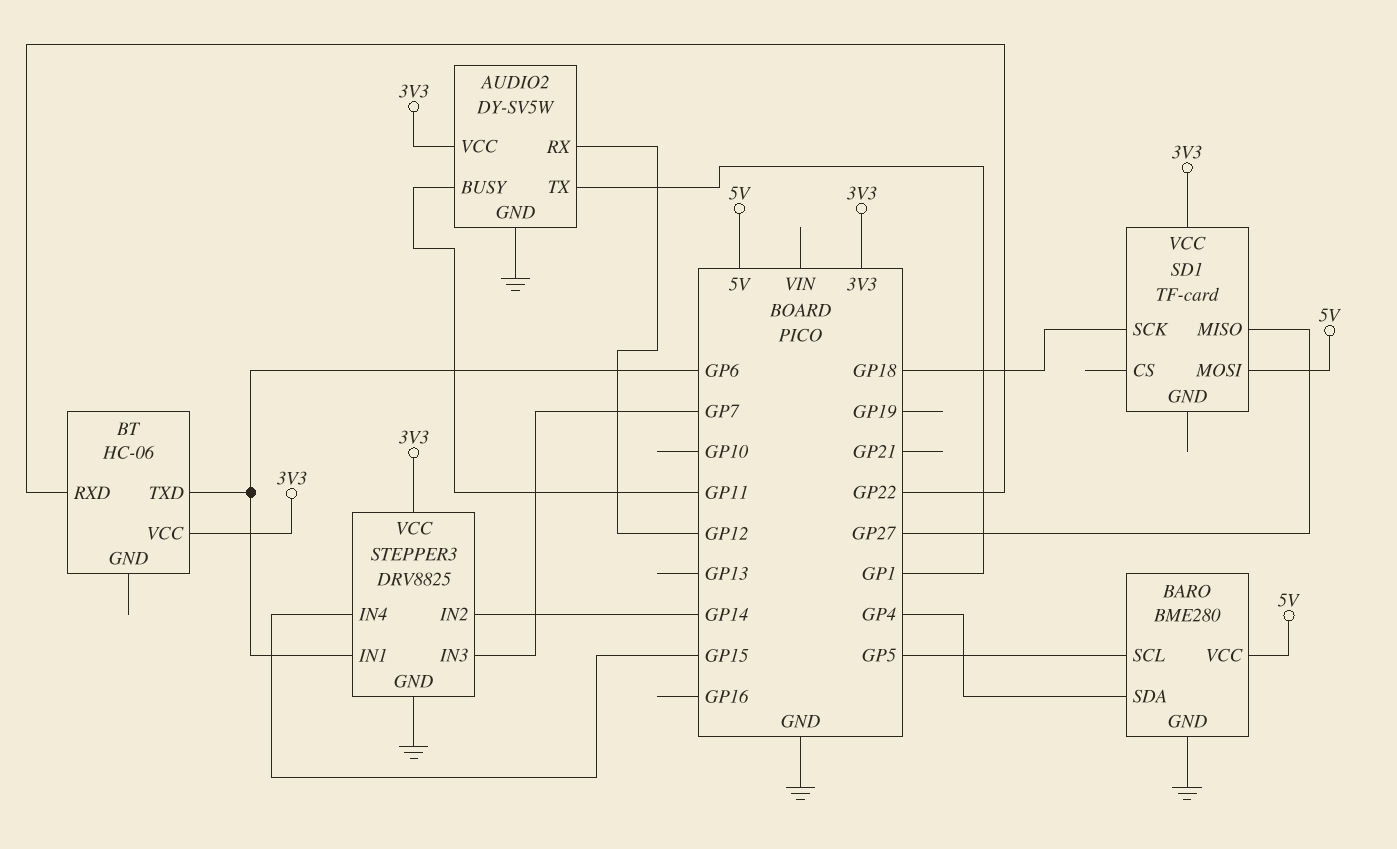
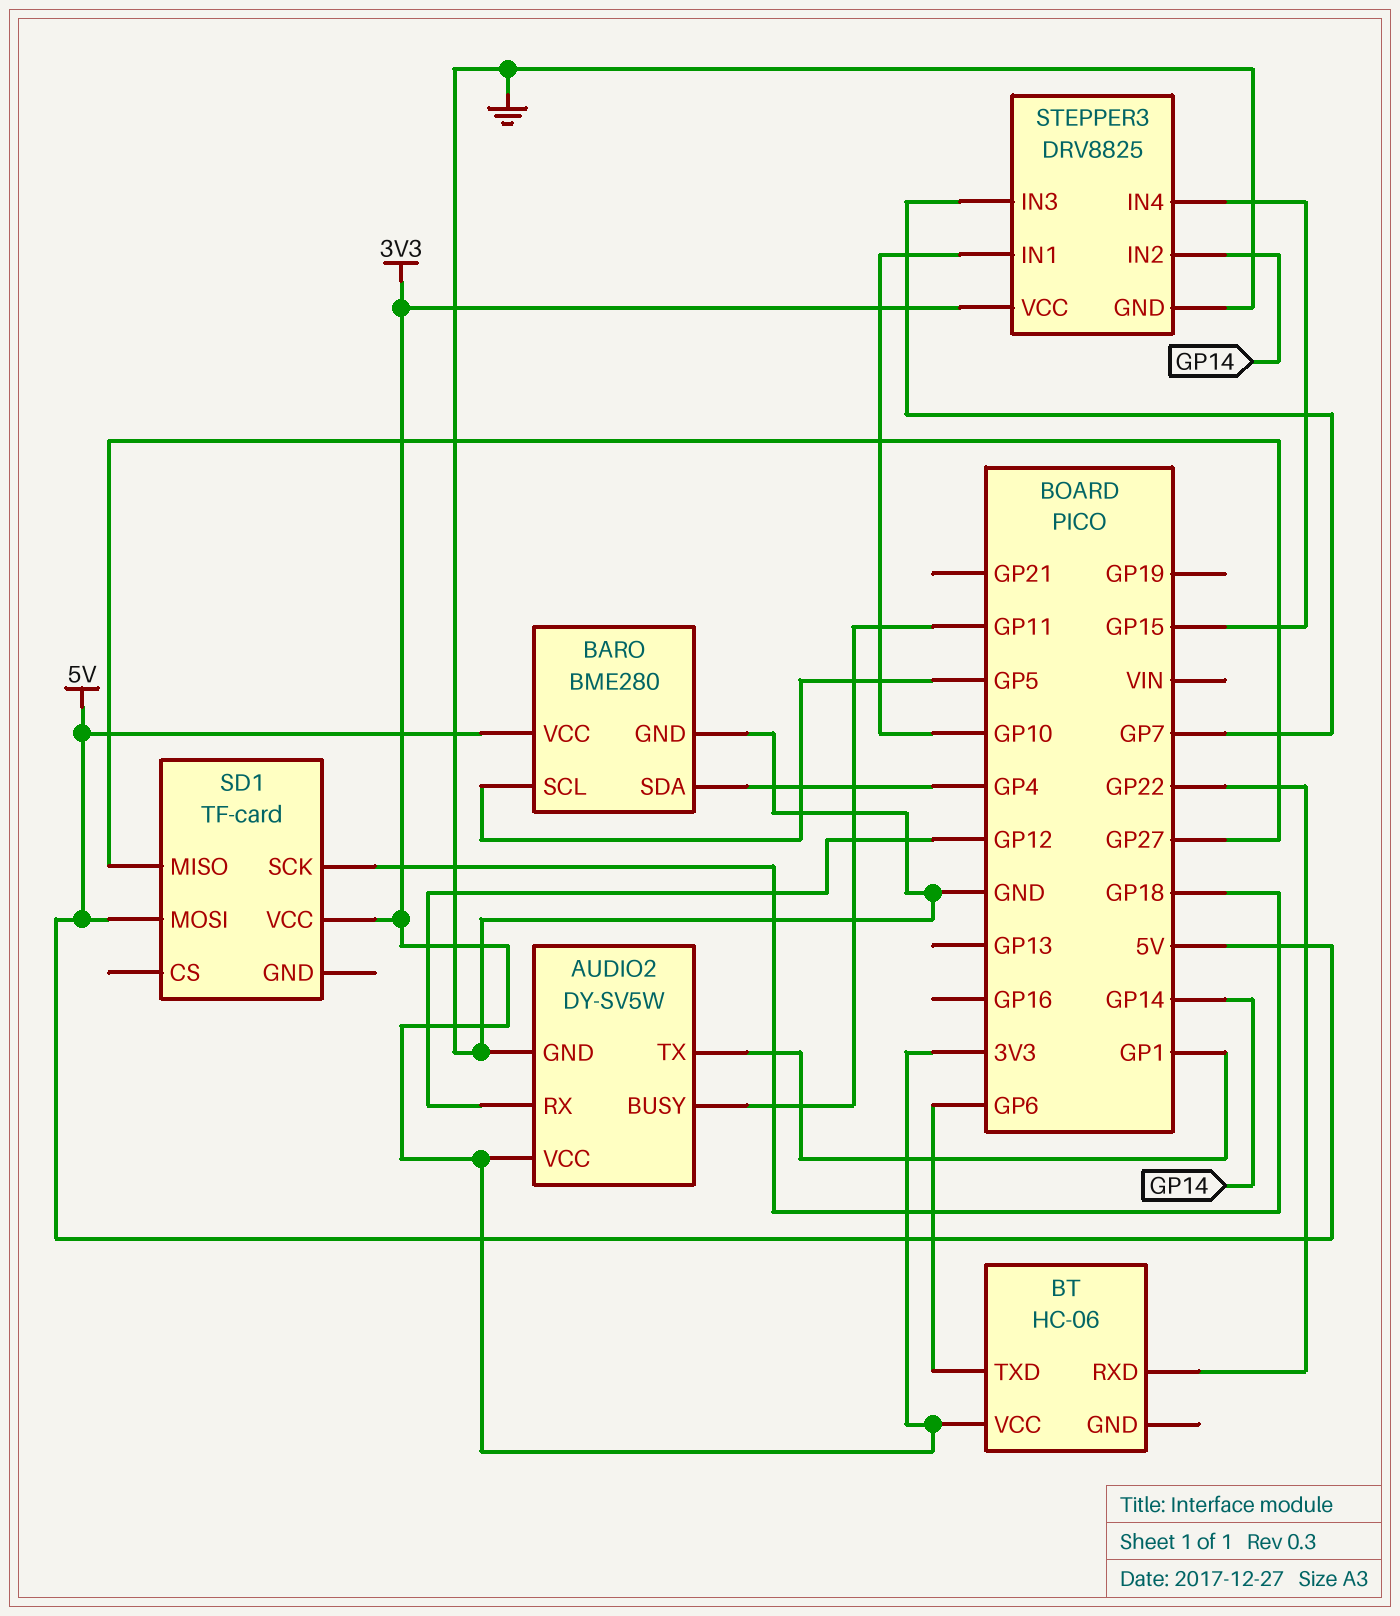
STEPPER3 pin IN1: GP6 -> GP10

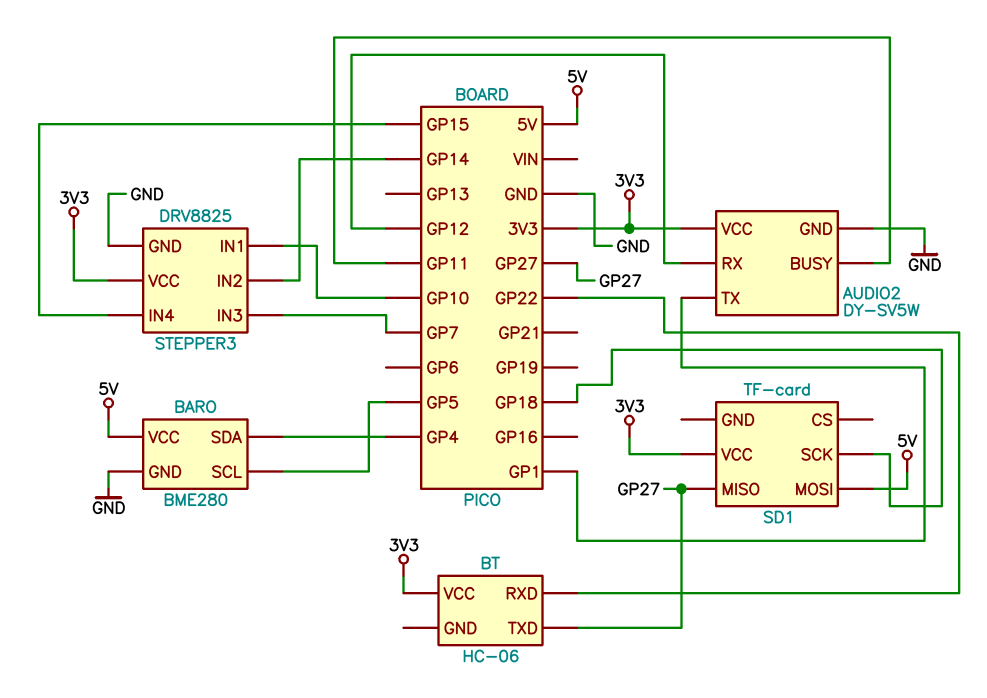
BT pin TXD: GP6 -> GP27

